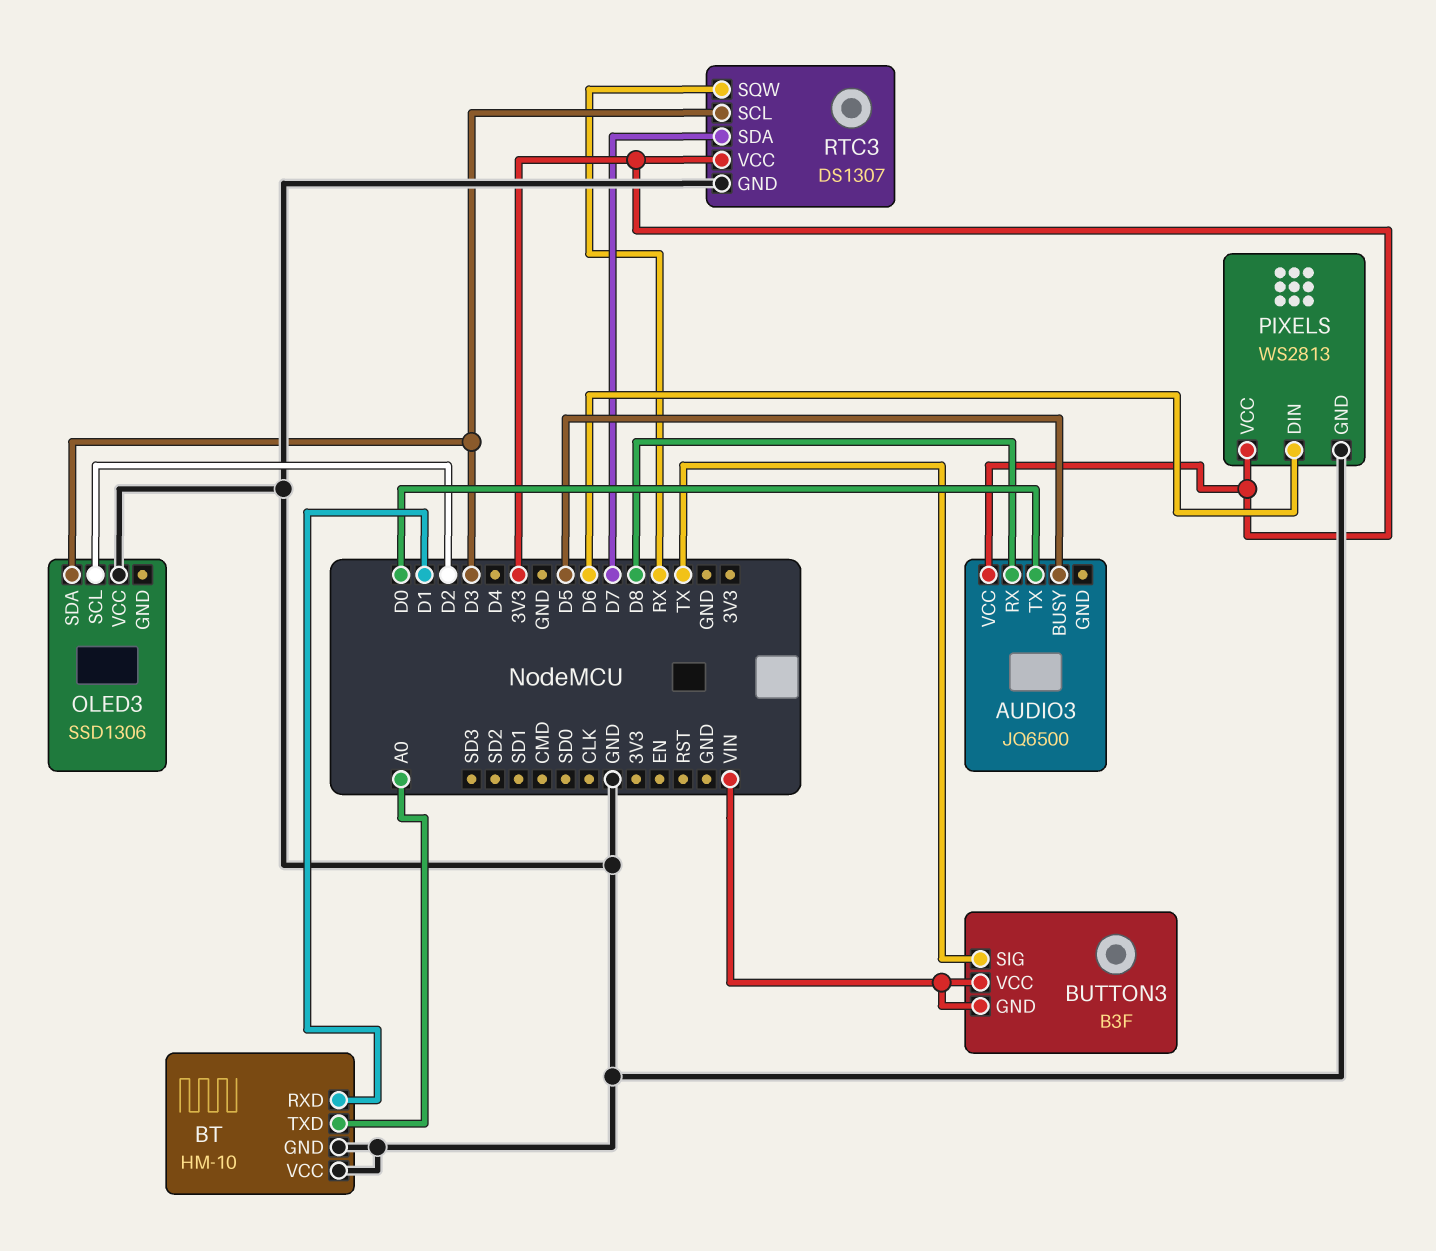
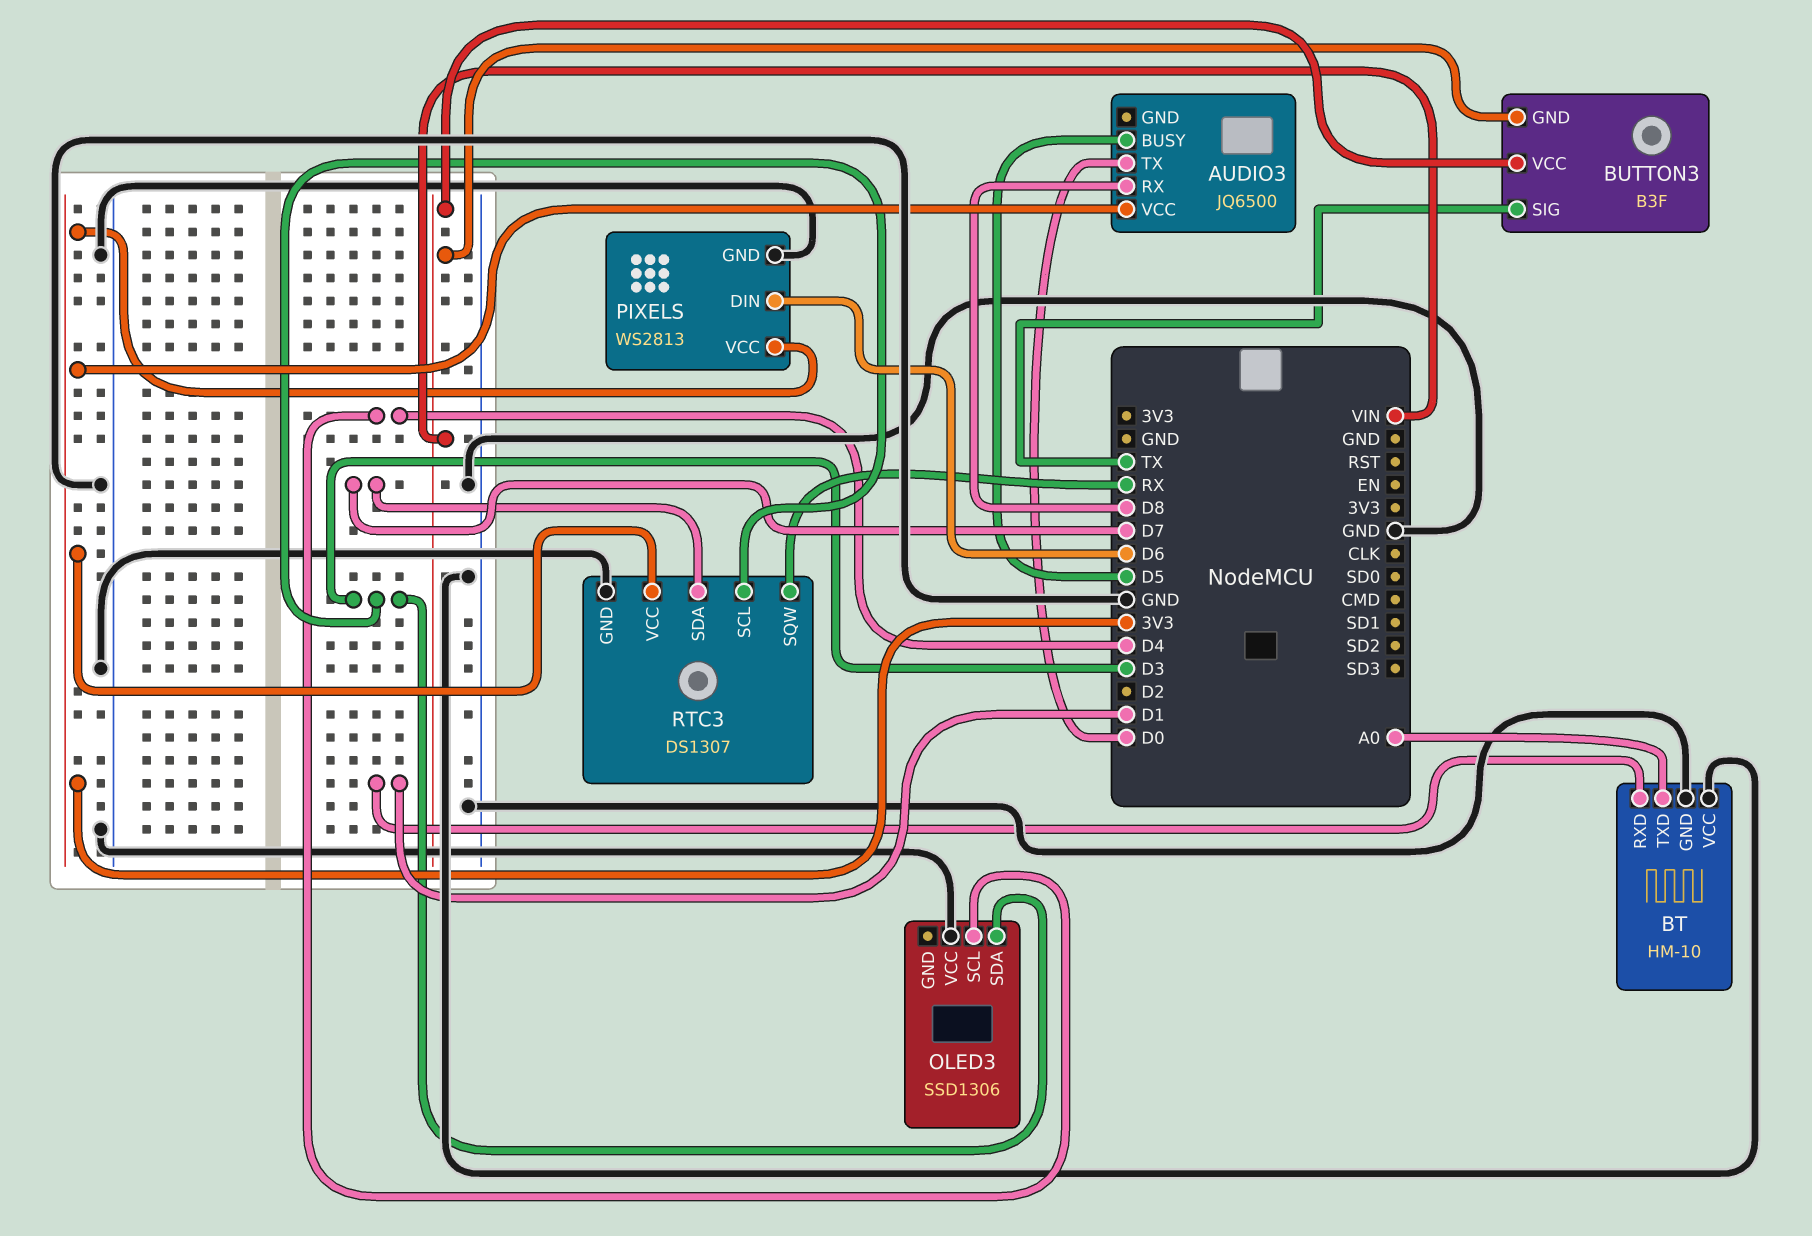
OLED3 pin SCL: D2 -> D4

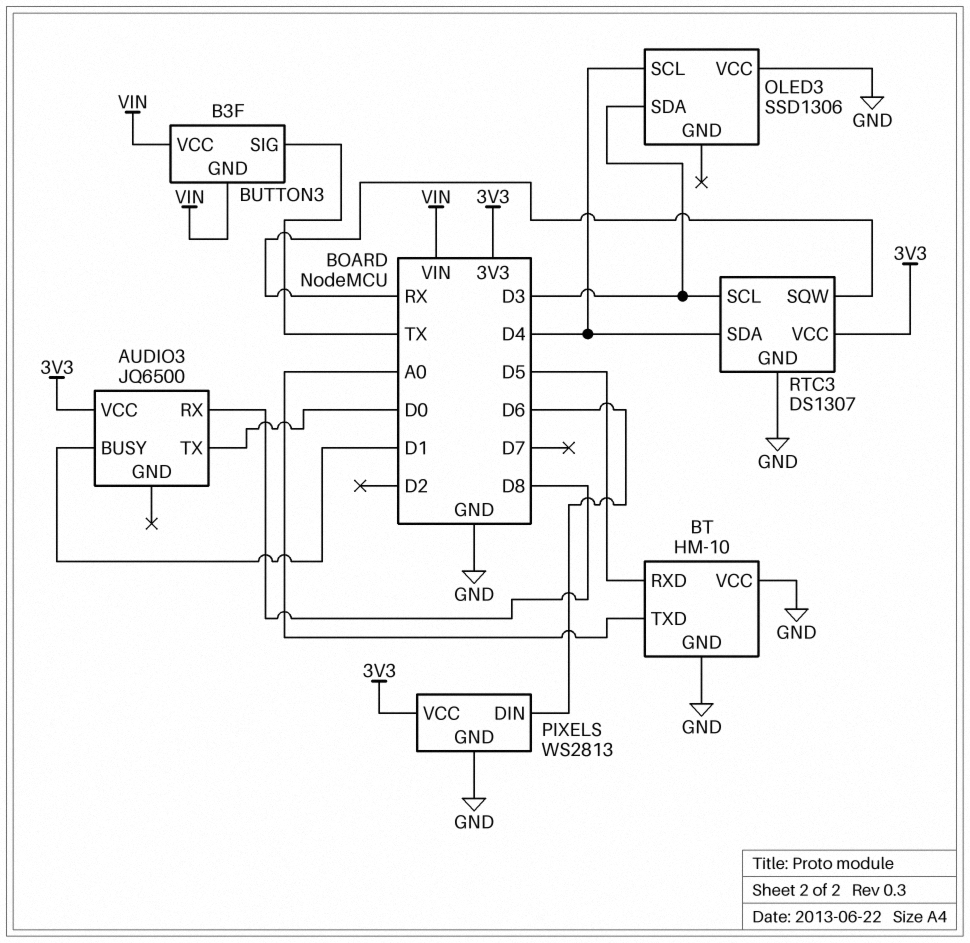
AUDIO3 pin BUSY: D5 -> D1
BT pin RXD: D1 -> D5
RTC3 pin SDA: D7 -> D4

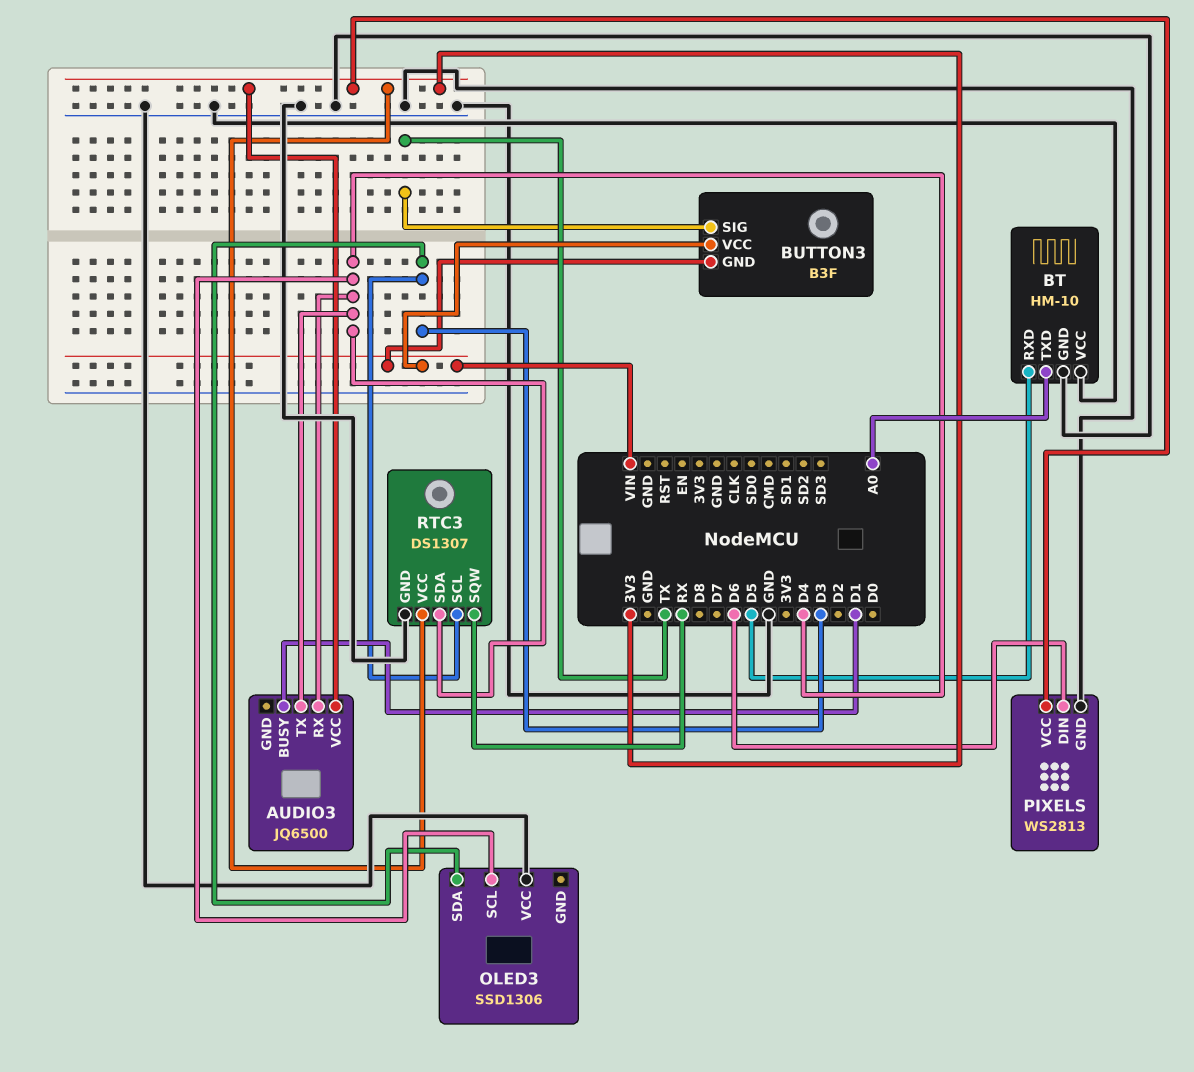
AUDIO3 pin RX: D8 -> D4
AUDIO3 pin TX: D0 -> D4

